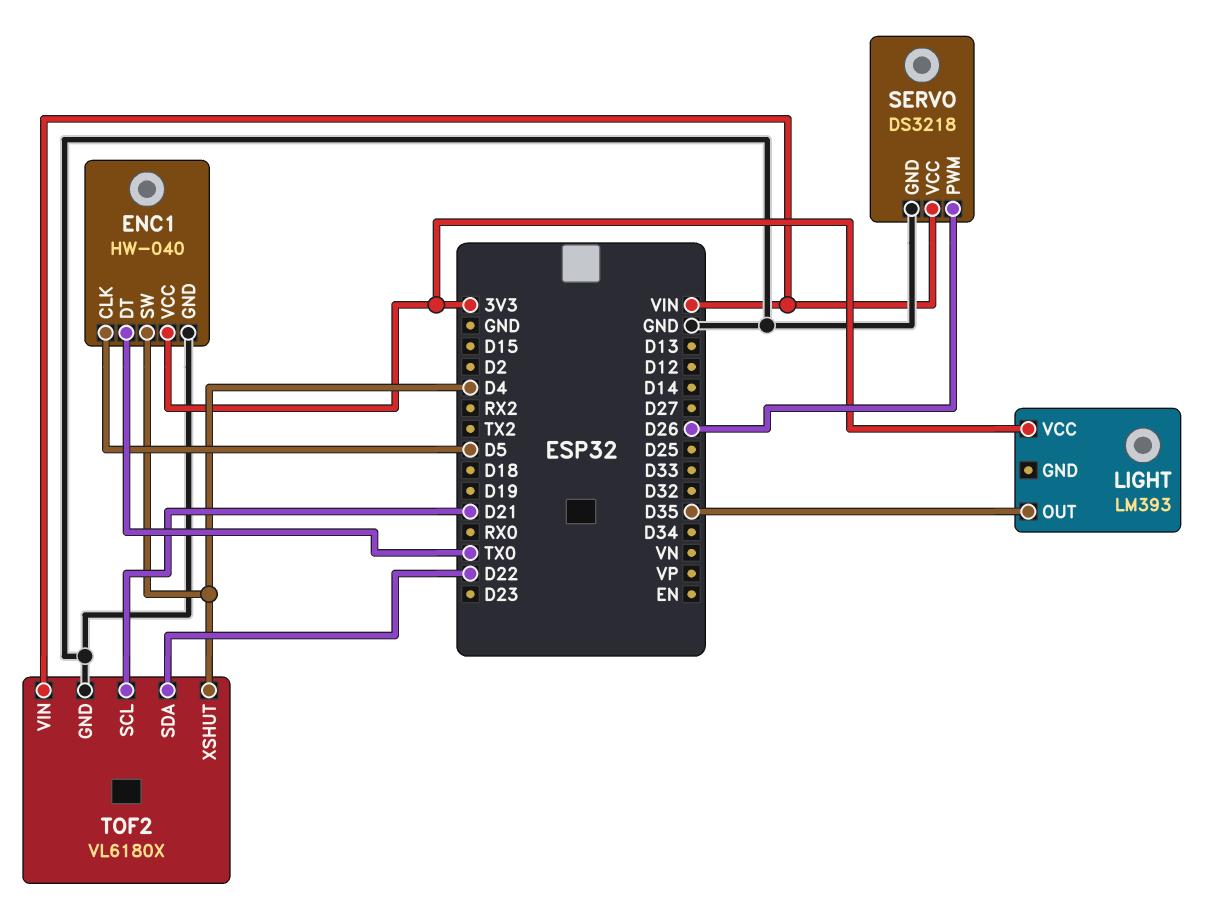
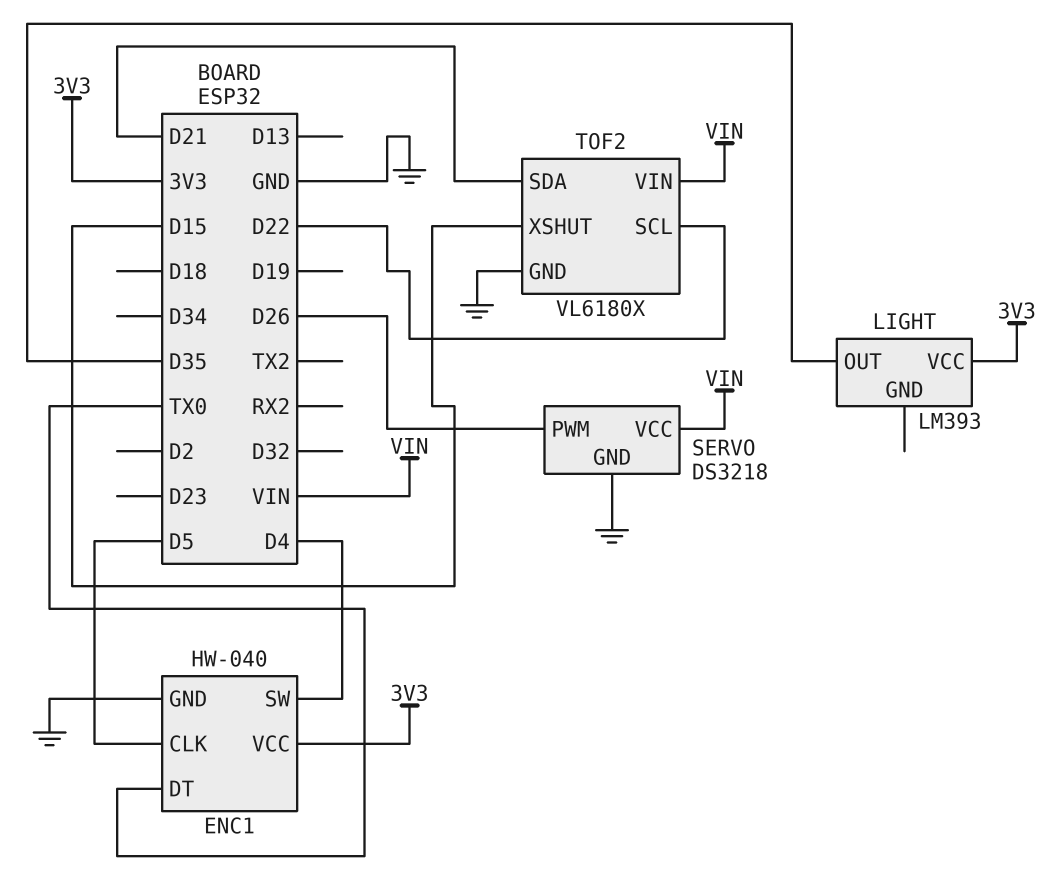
TOF2 pin SCL: D21 -> D22
TOF2 pin SDA: D22 -> D21
TOF2 pin XSHUT: D4 -> D15

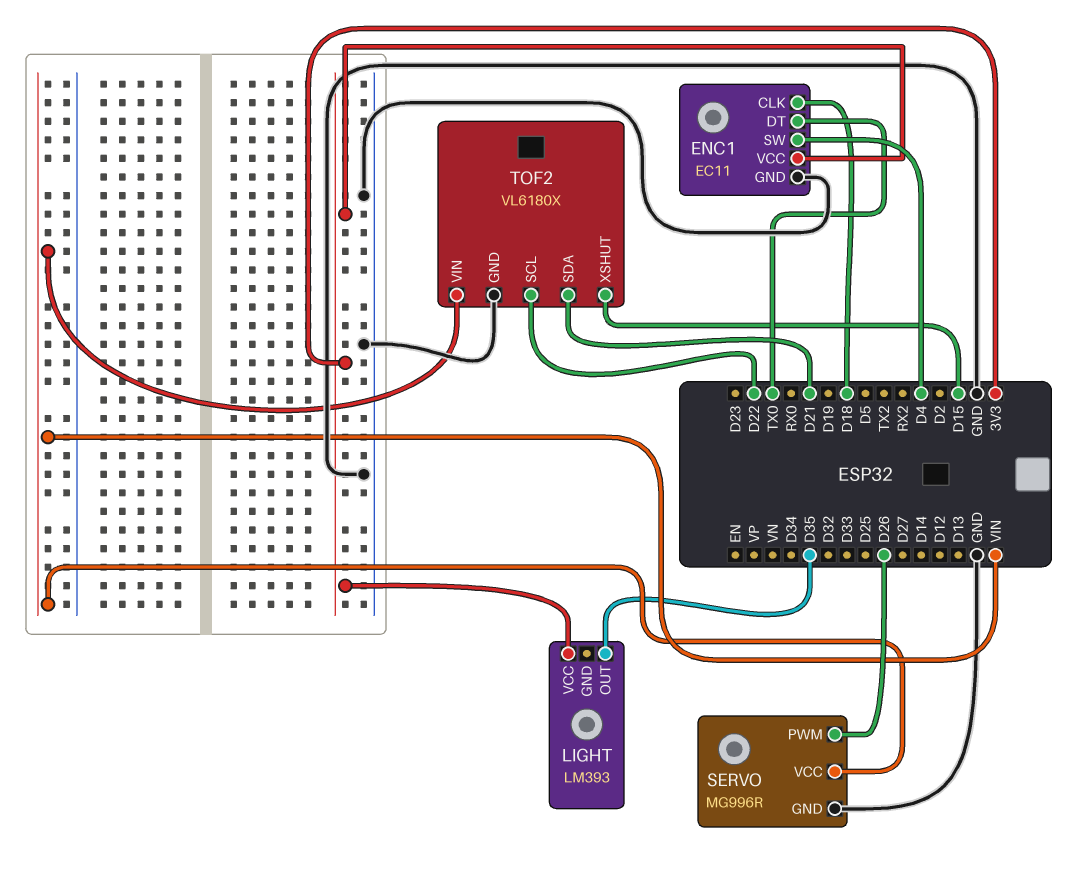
ENC1: HW-040 -> EC11
ENC1 pin CLK: D5 -> D18
SERVO: DS3218 -> MG996R

